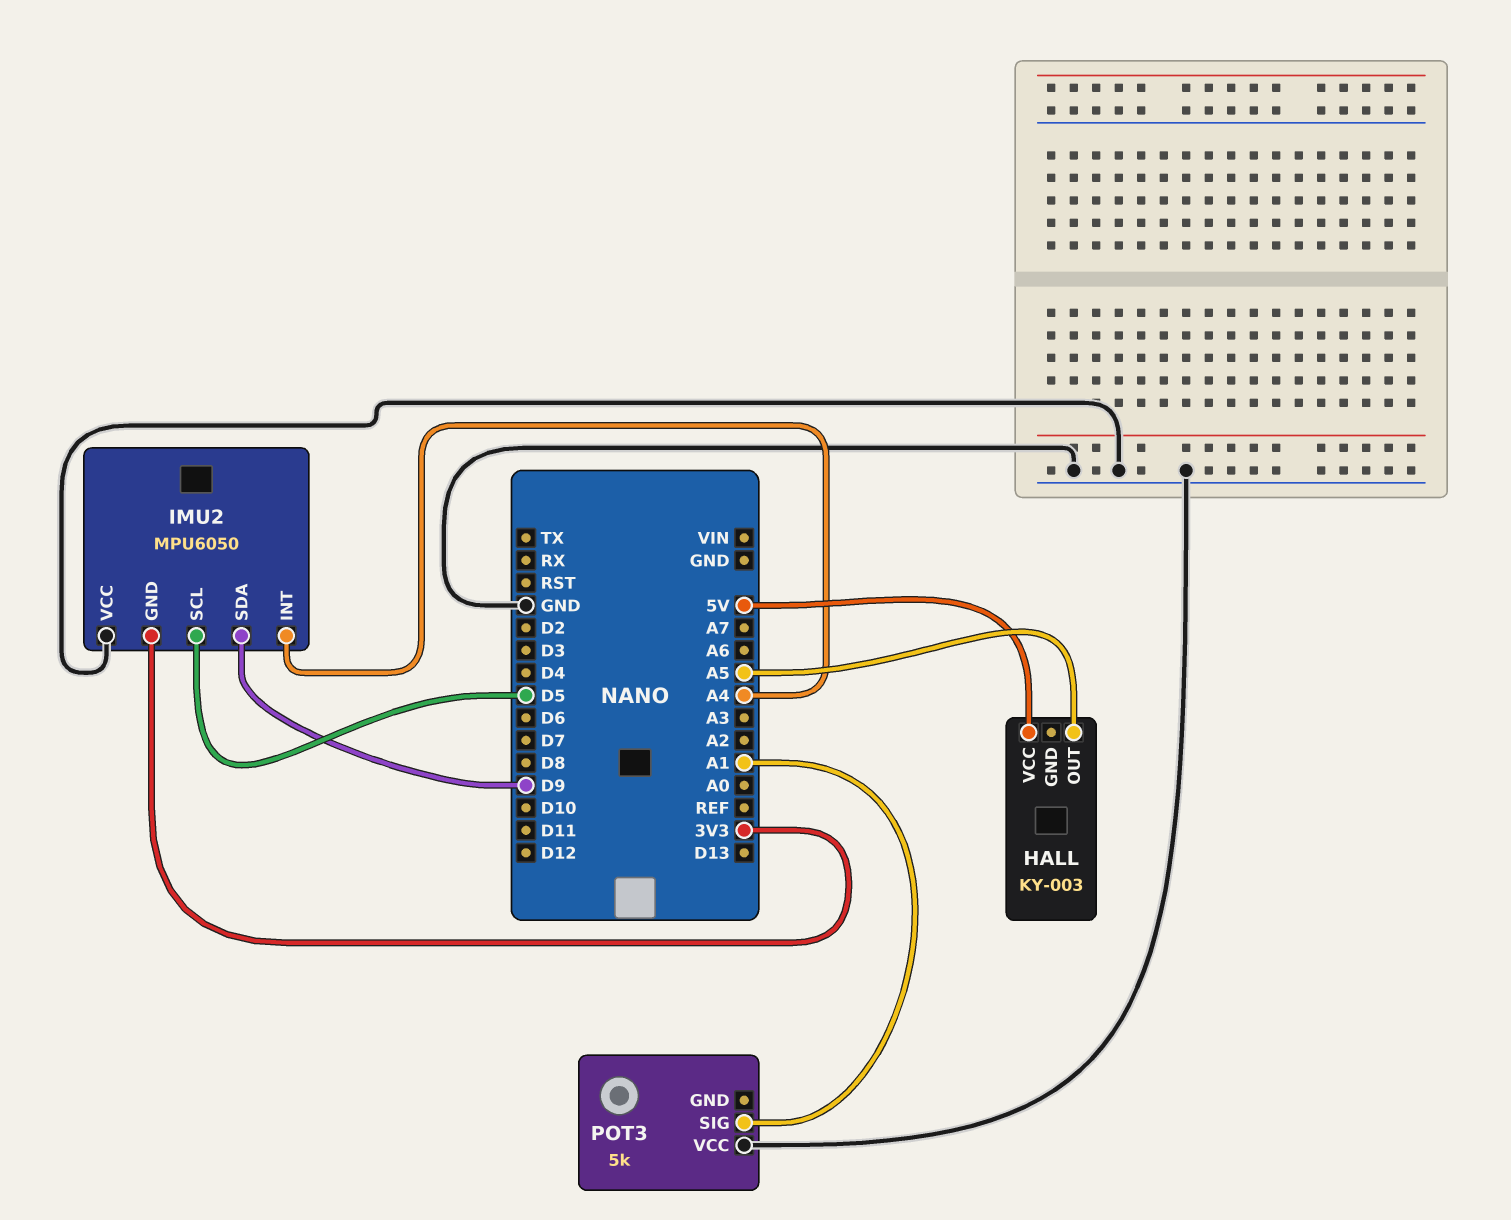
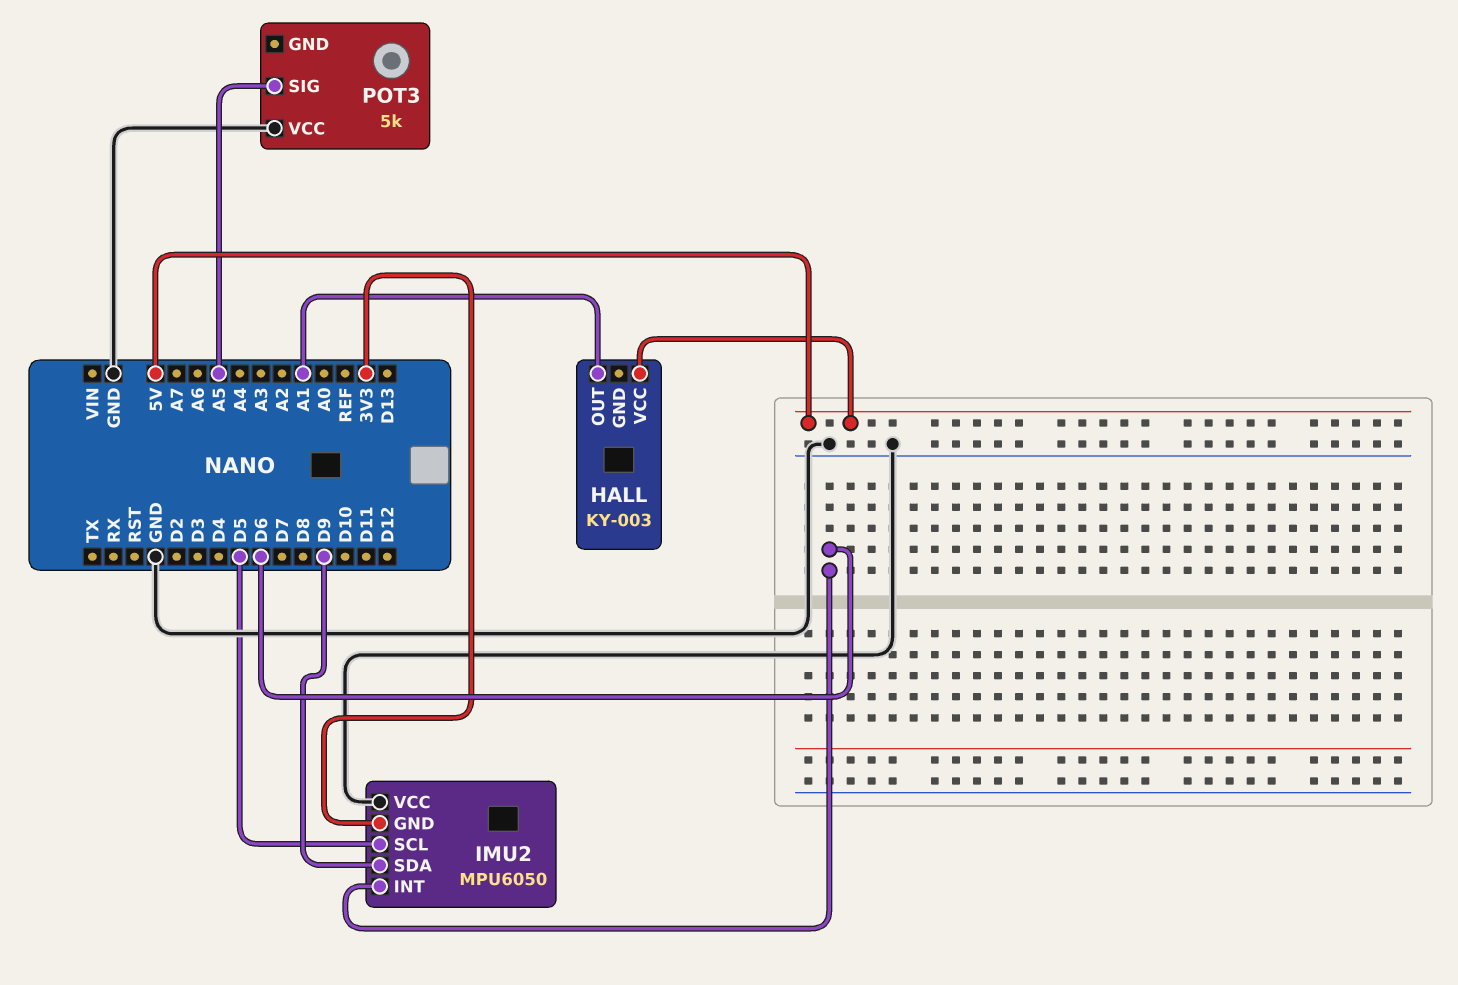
HALL pin OUT: A5 -> A1
IMU2 pin INT: A4 -> D6
POT3 pin SIG: A1 -> A5

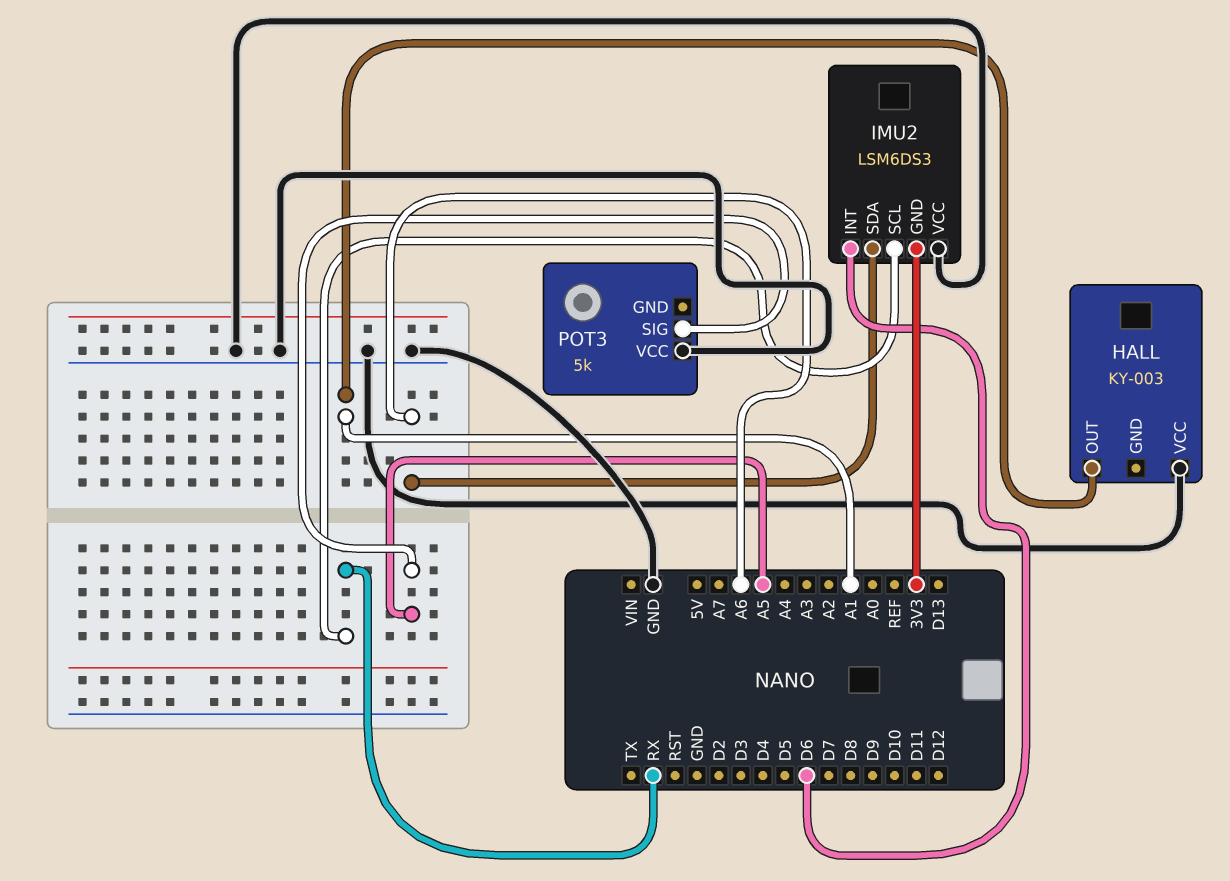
HALL pin VCC: 5V -> GND
IMU2: MPU6050 -> LSM6DS3
IMU2 pin SCL: D5 -> RX
IMU2 pin SDA: D9 -> A6

